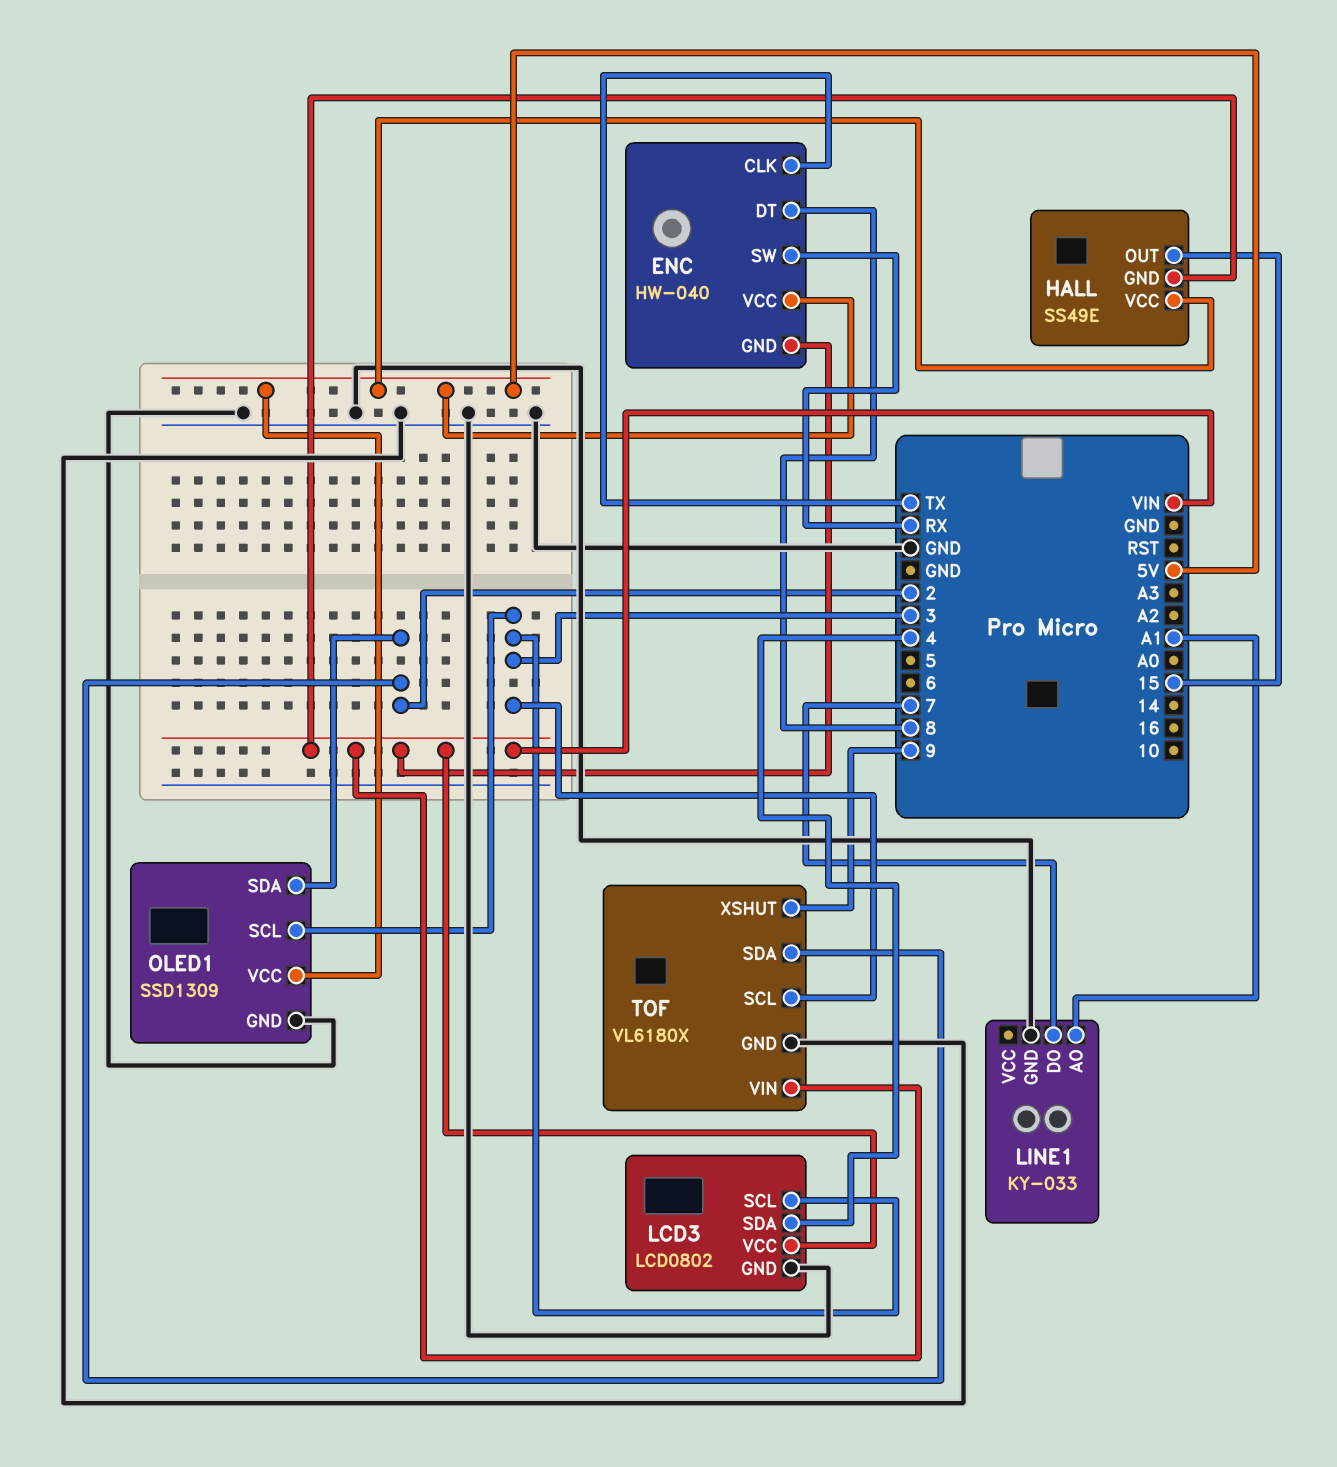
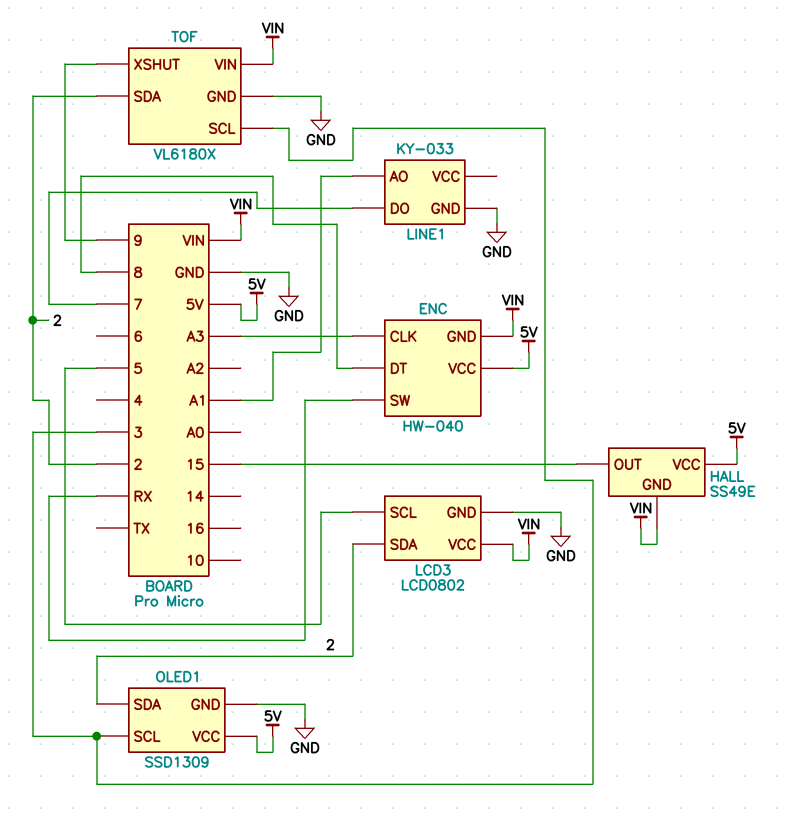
ENC pin CLK: TX -> A3
LCD3 pin SCL: 3 -> 5
LCD3 pin SDA: 4 -> 2

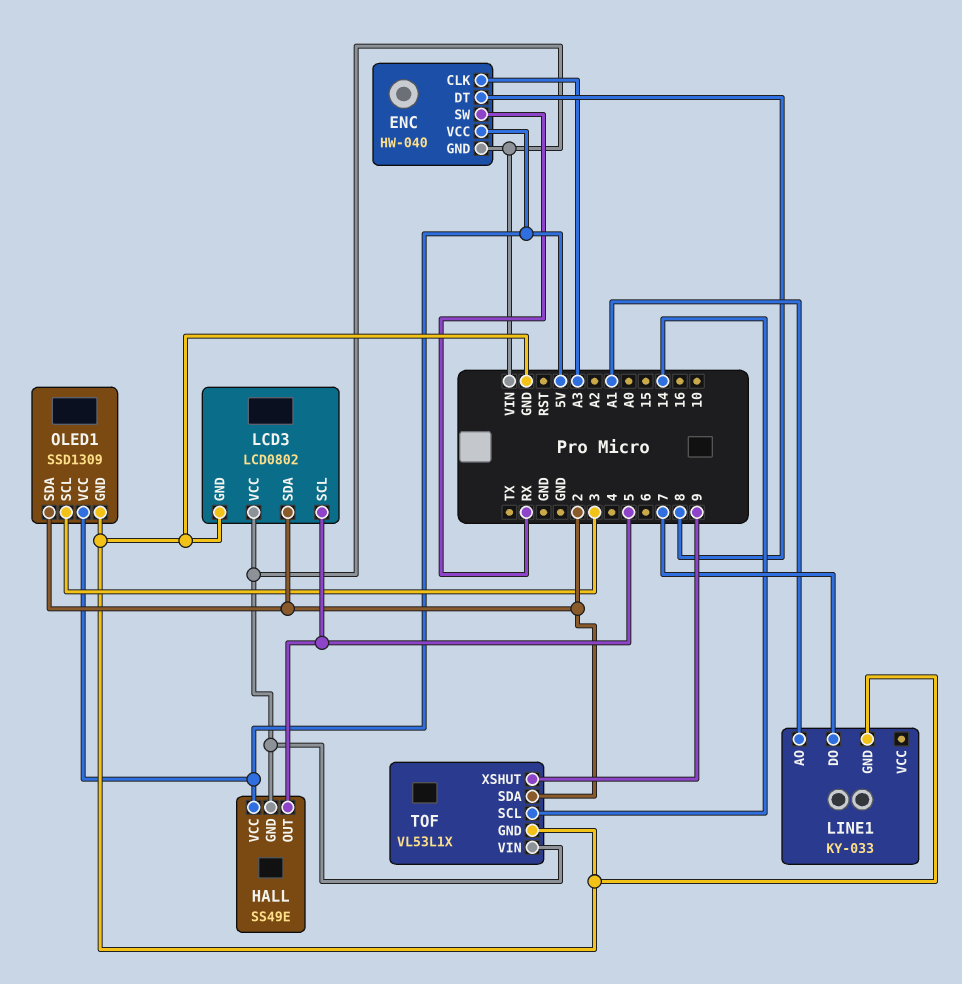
HALL pin OUT: 15 -> 5
TOF: VL6180X -> VL53L1X
TOF pin SCL: 3 -> 14

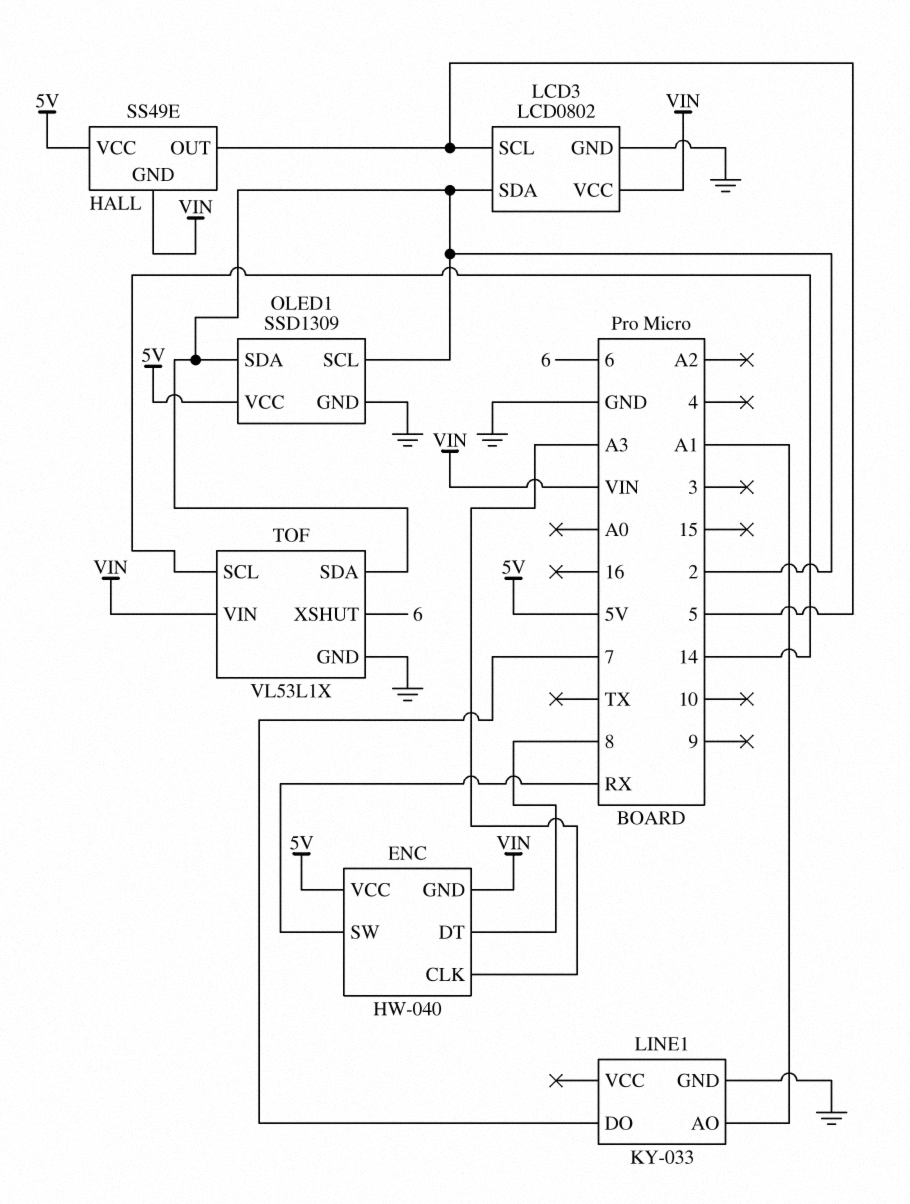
OLED1 pin SCL: 3 -> 2
TOF pin XSHUT: 9 -> 6

